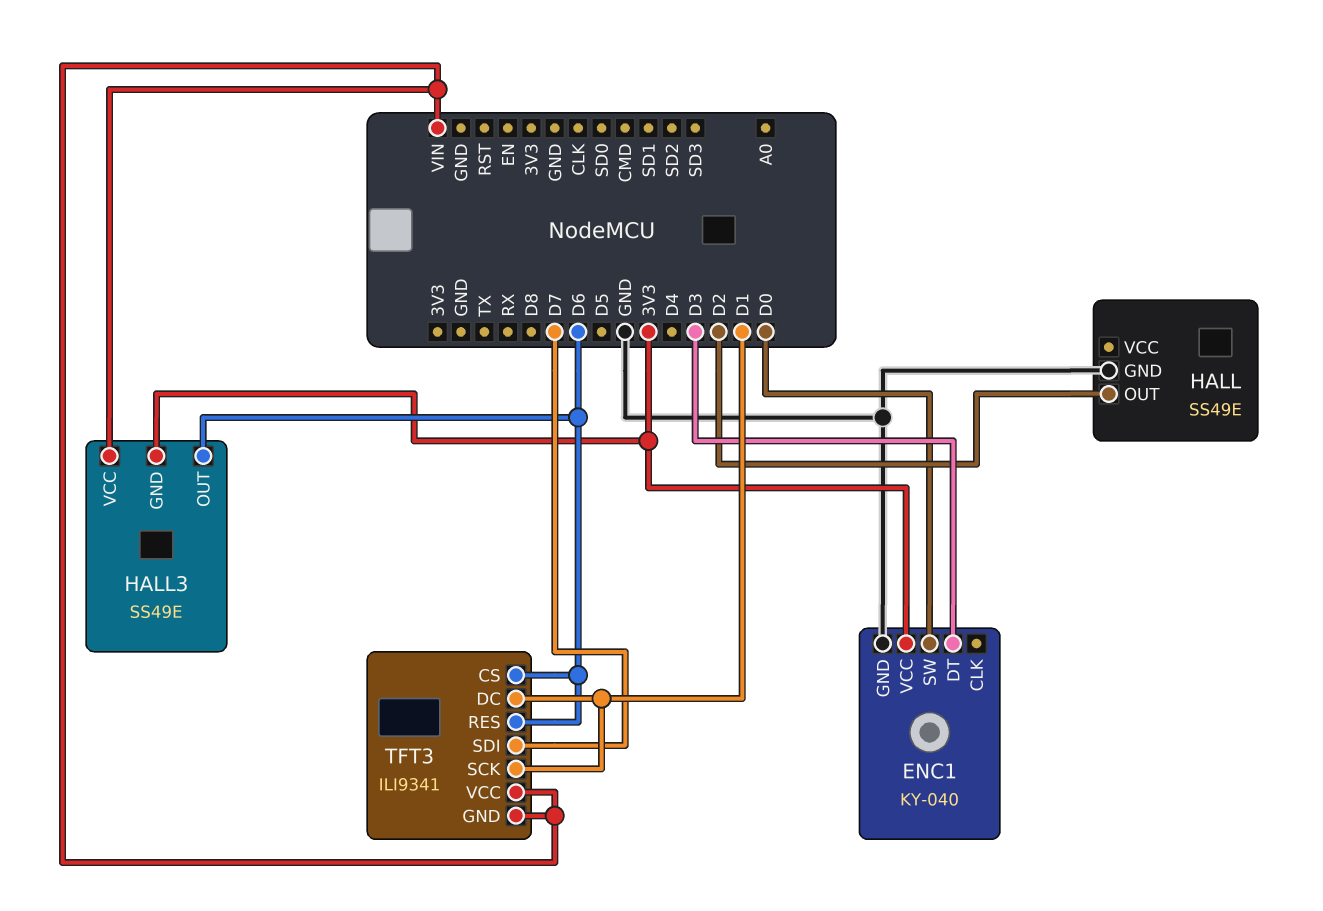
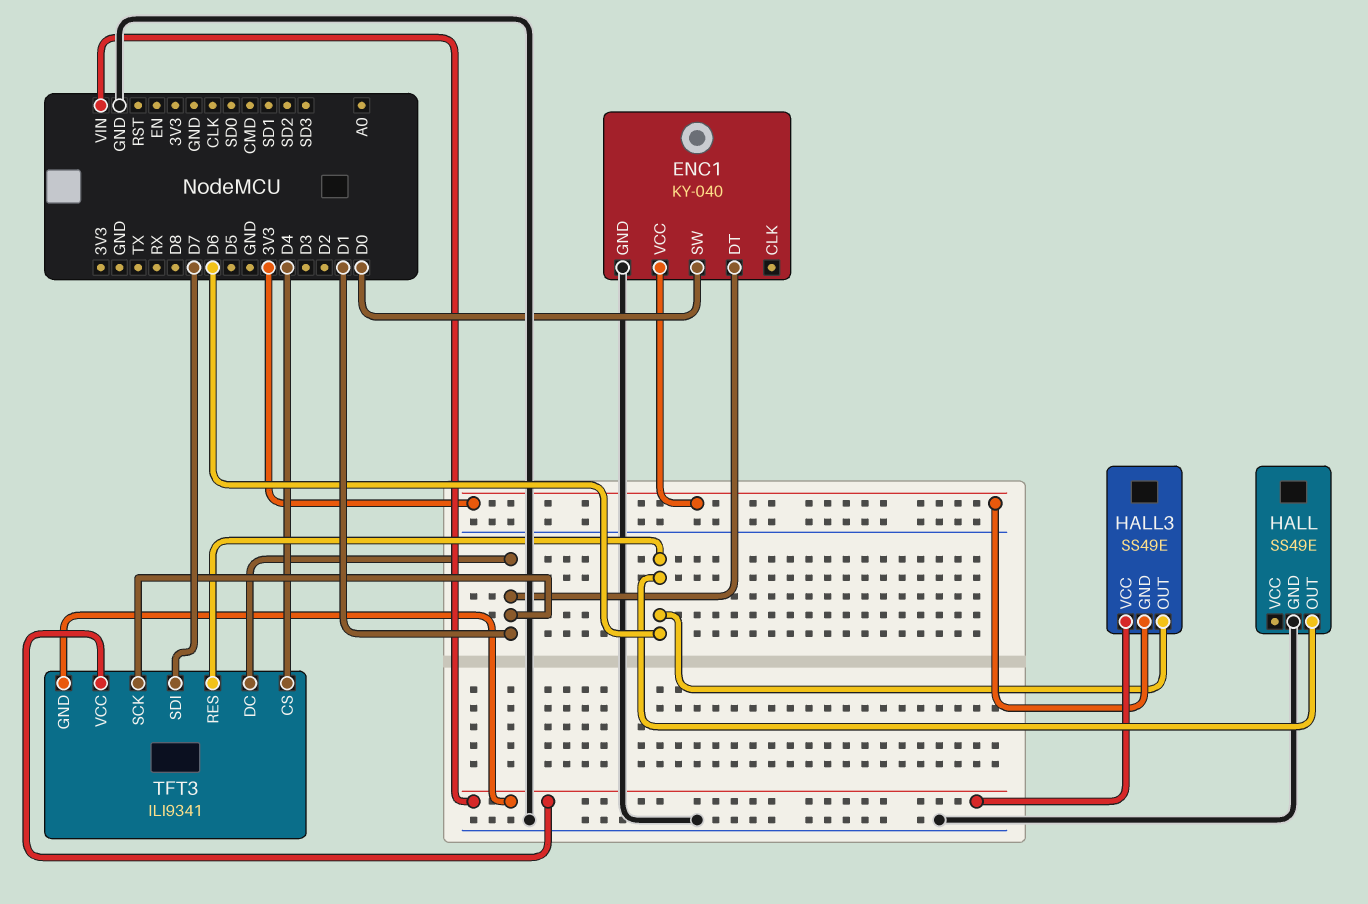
ENC1 pin DT: D3 -> D1
HALL pin OUT: D2 -> D6
TFT3 pin CS: D6 -> D4

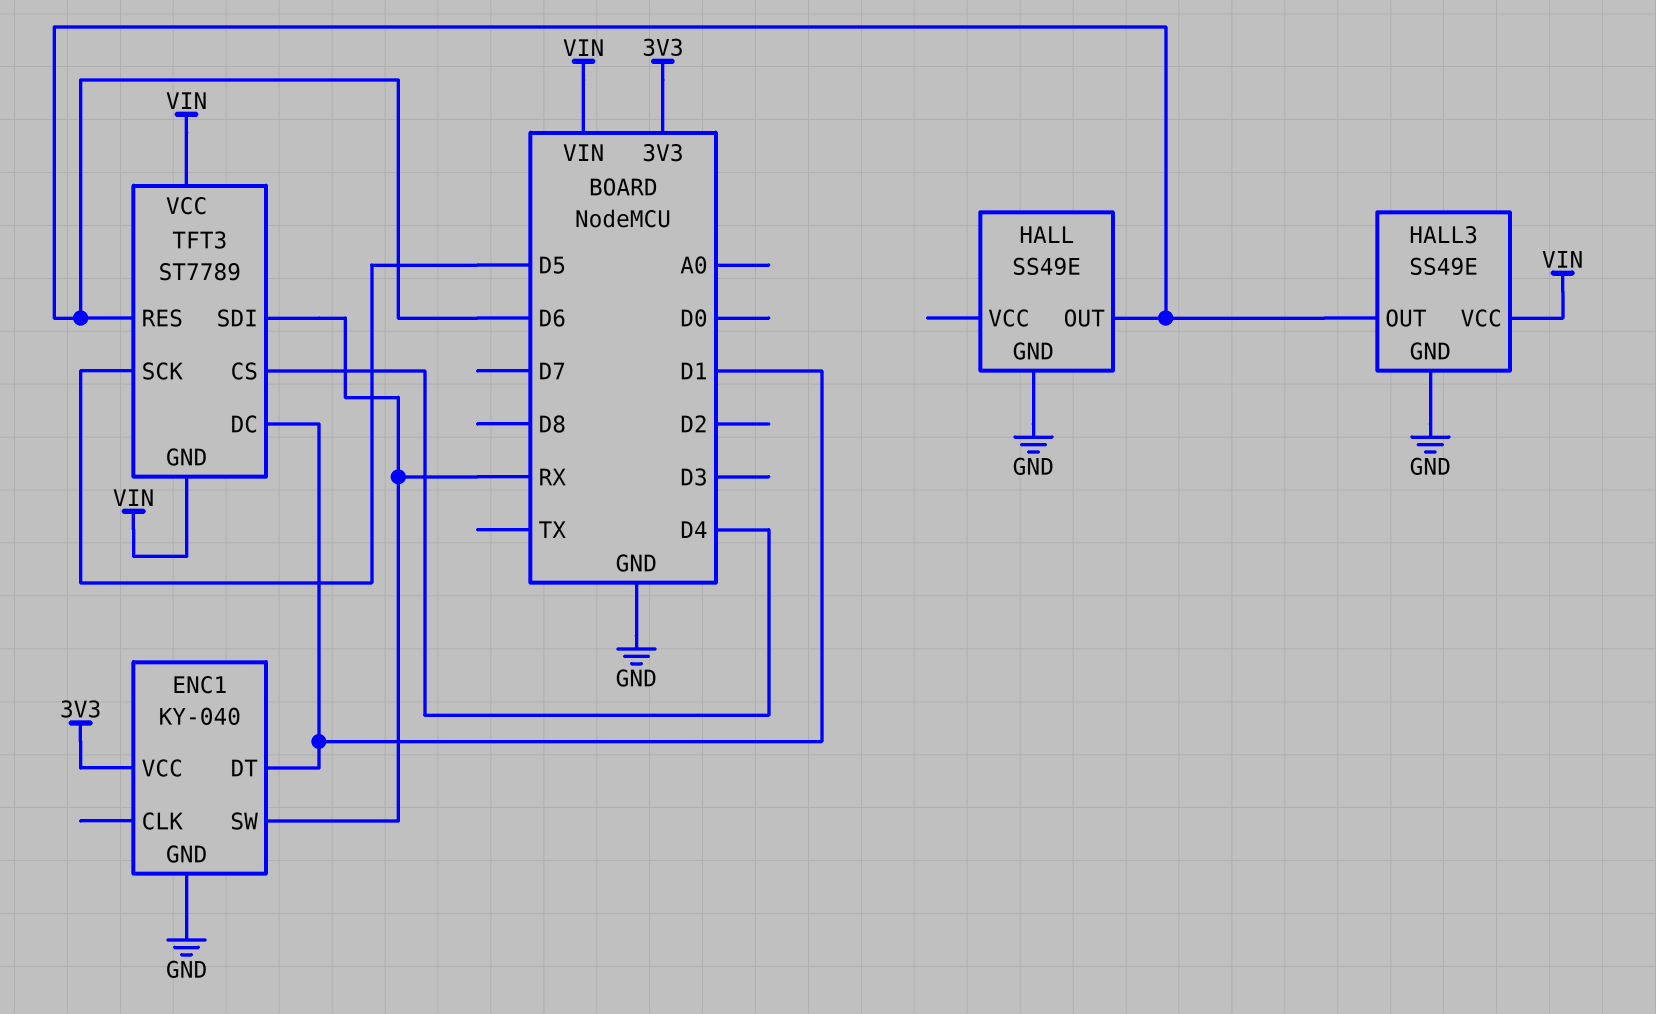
ENC1 pin SW: D0 -> RX
HALL3 pin GND: 3V3 -> GND
TFT3: ILI9341 -> ST7789
TFT3 pin SCK: D1 -> D5
TFT3 pin SDI: D7 -> RX

